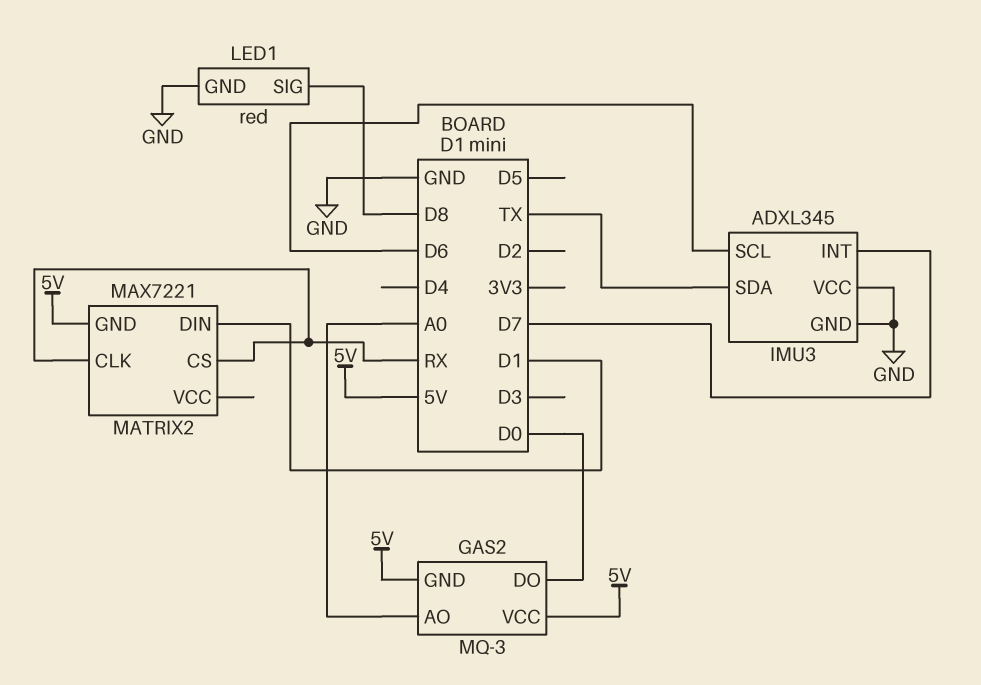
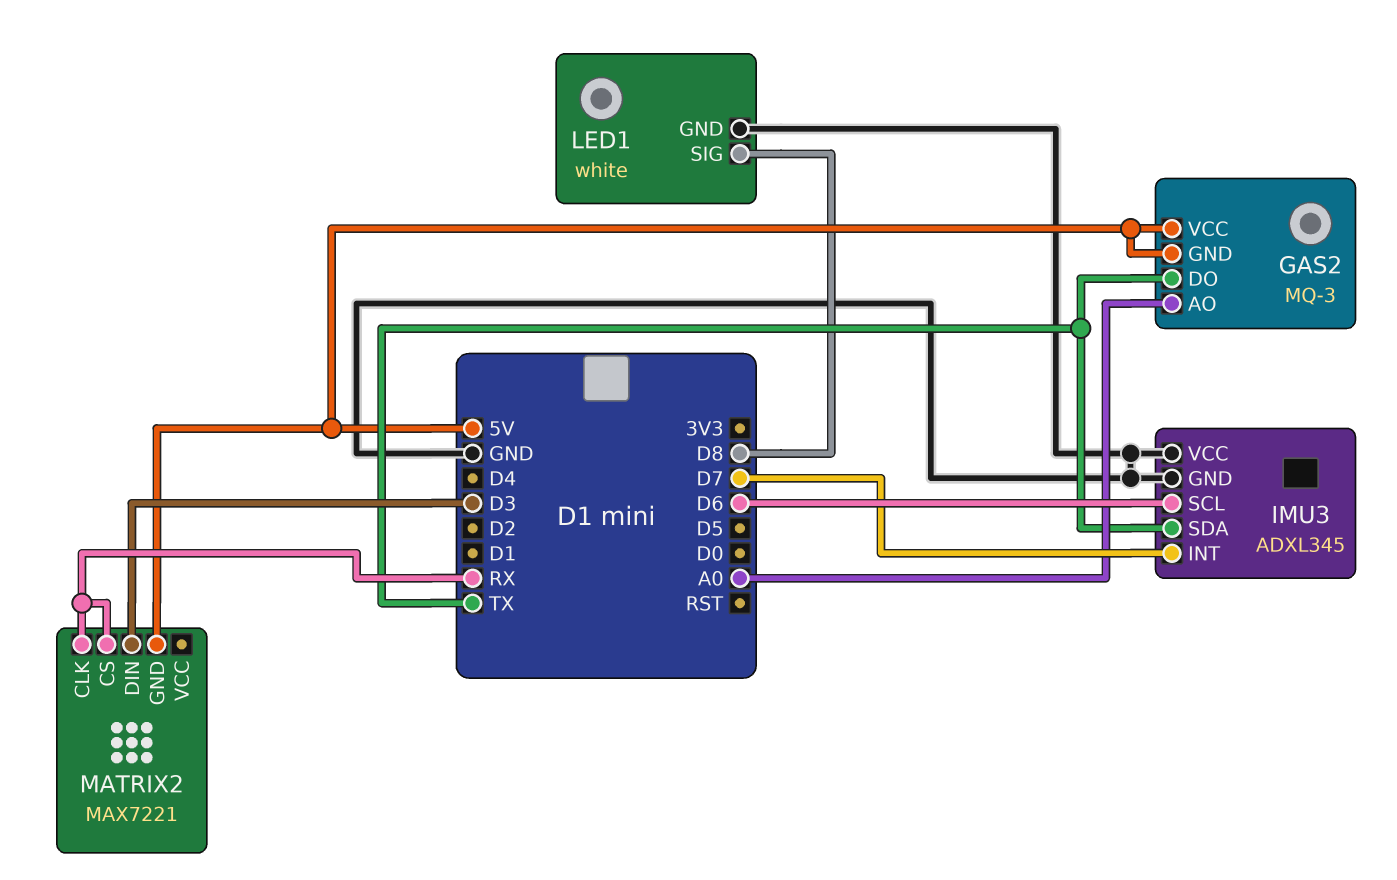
GAS2 pin DO: D0 -> TX
LED1: red -> white
MATRIX2 pin DIN: D1 -> D3

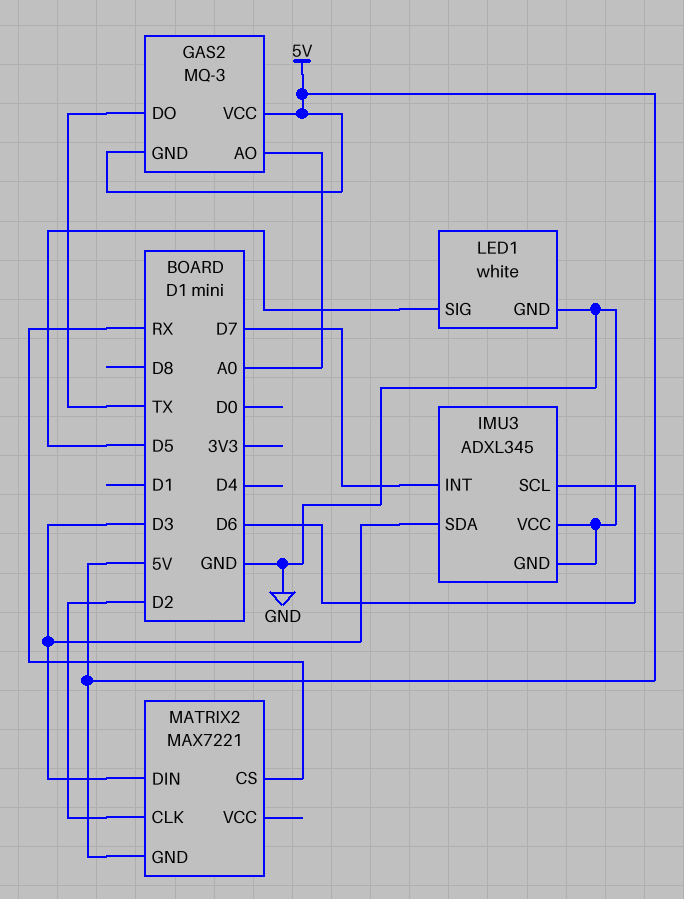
IMU3 pin SDA: TX -> D3
LED1 pin SIG: D8 -> D5
MATRIX2 pin CLK: RX -> D2

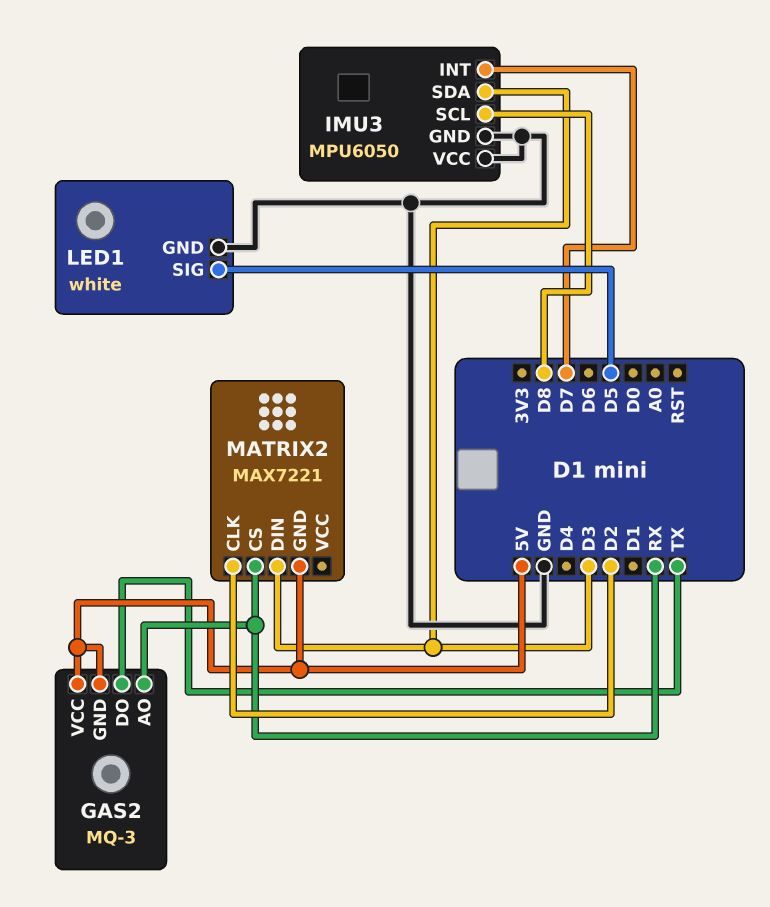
GAS2 pin AO: A0 -> RX
IMU3: ADXL345 -> MPU6050
IMU3 pin SCL: D6 -> D8

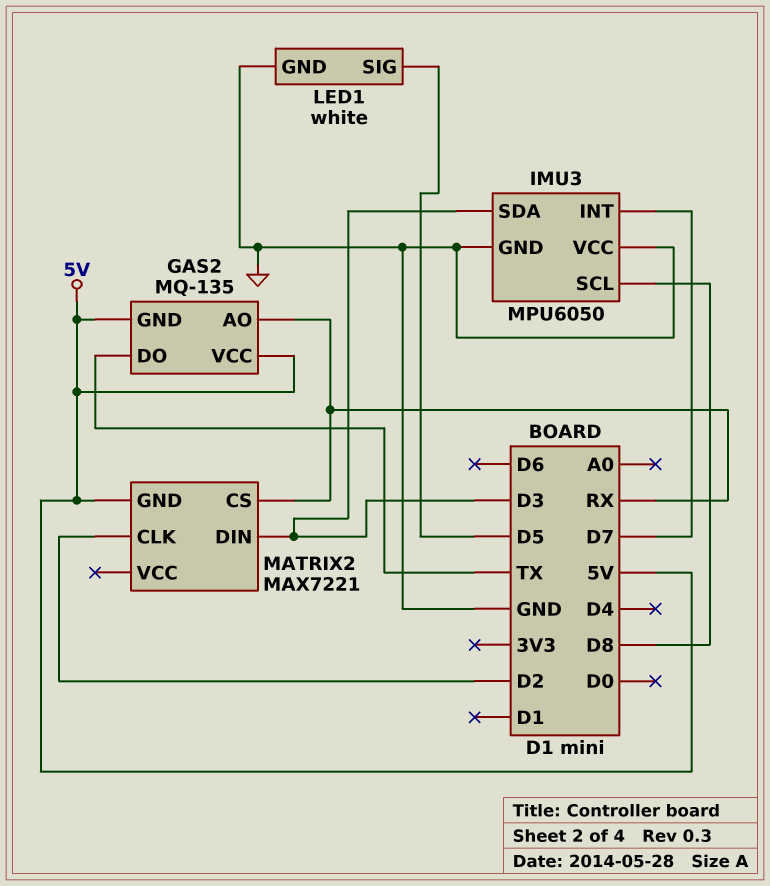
GAS2: MQ-3 -> MQ-135

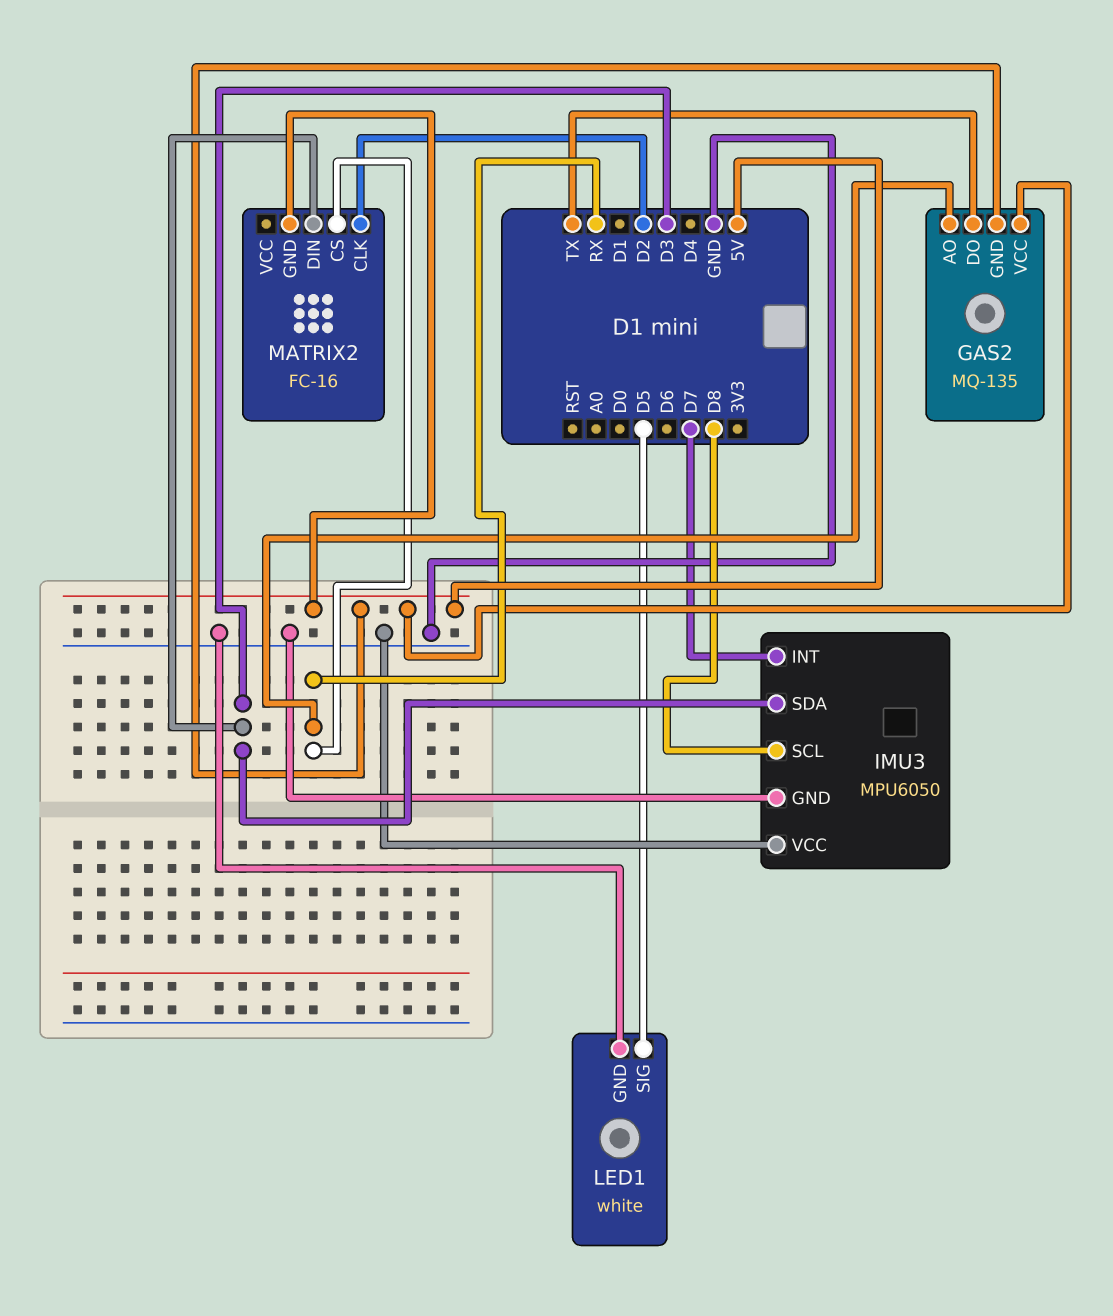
MATRIX2: MAX7221 -> FC-16

